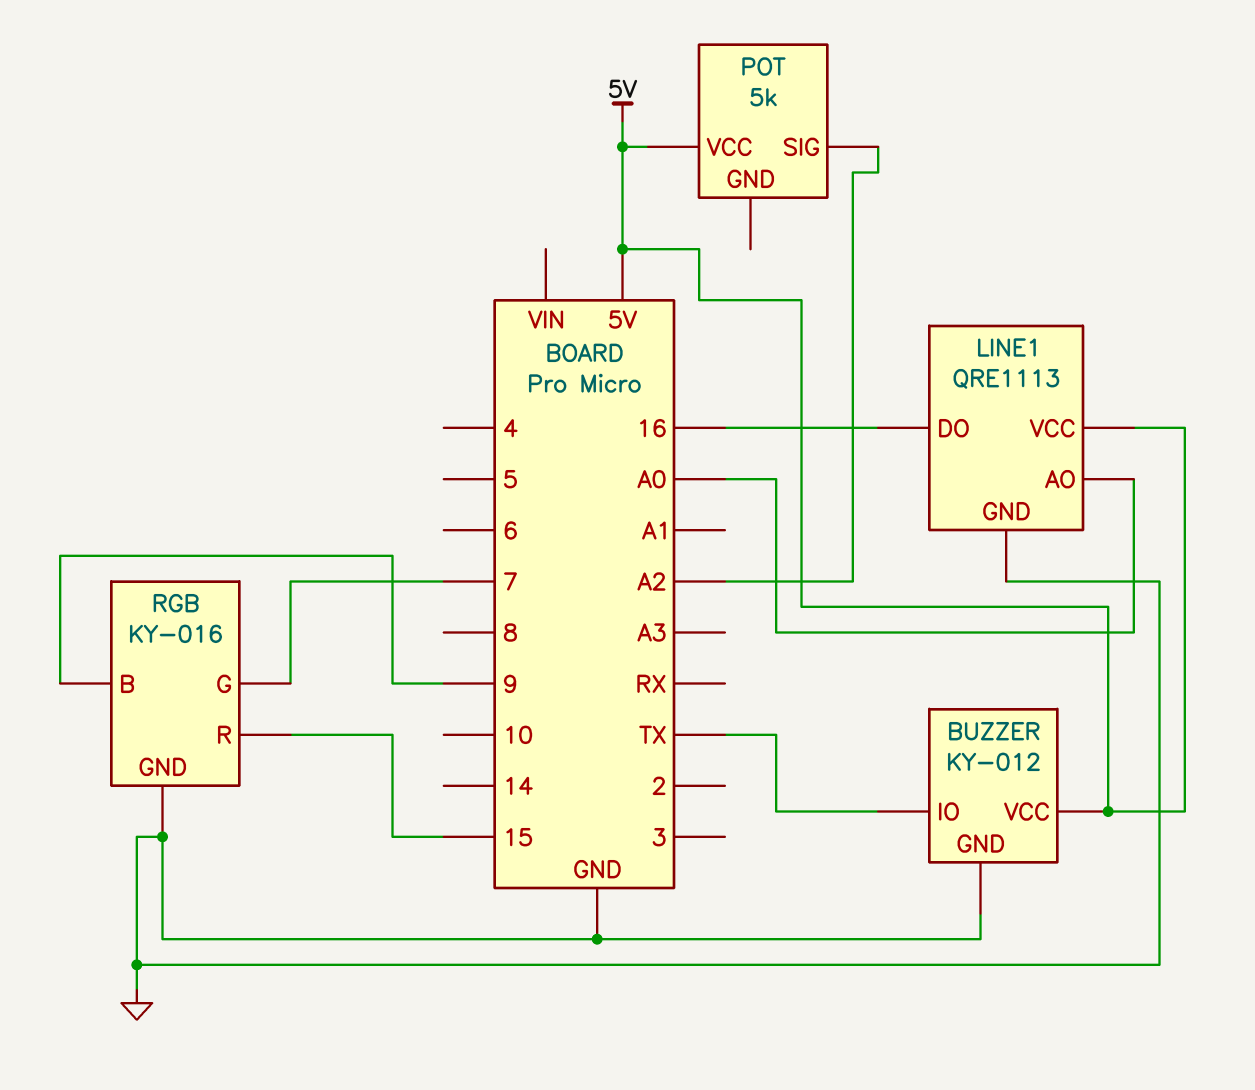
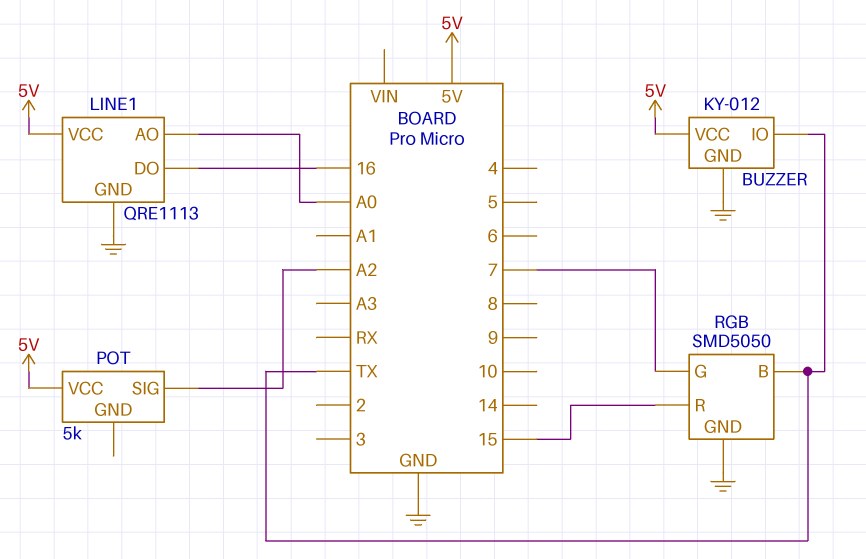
RGB: KY-016 -> SMD5050
RGB pin B: 9 -> TX

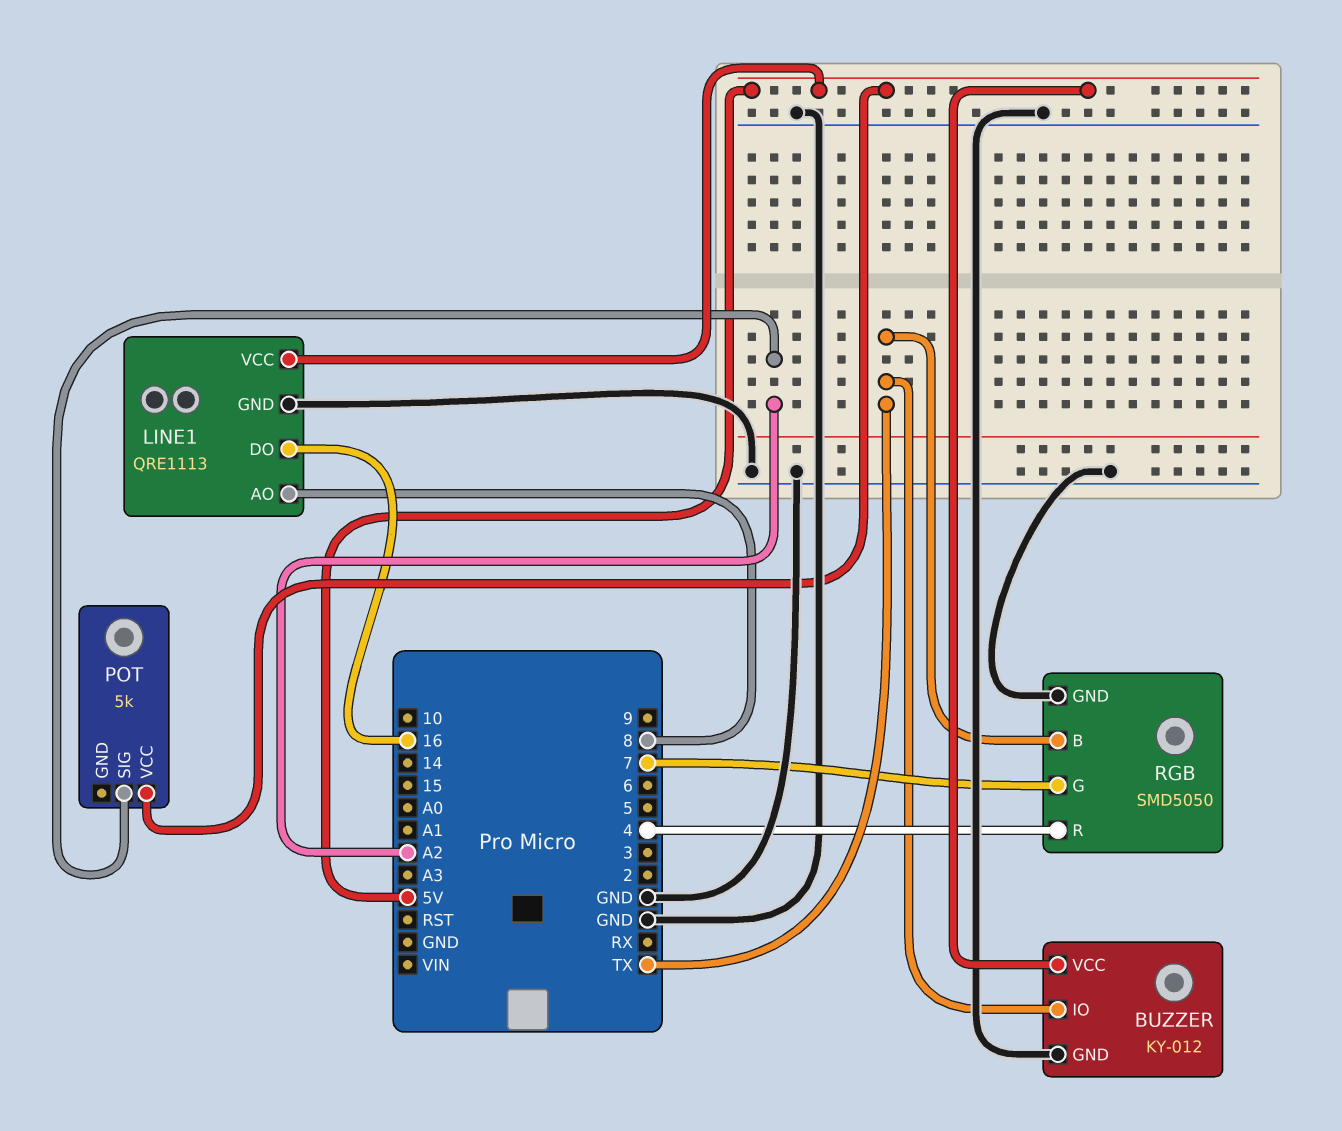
LINE1 pin AO: A0 -> 8
RGB pin R: 15 -> 4

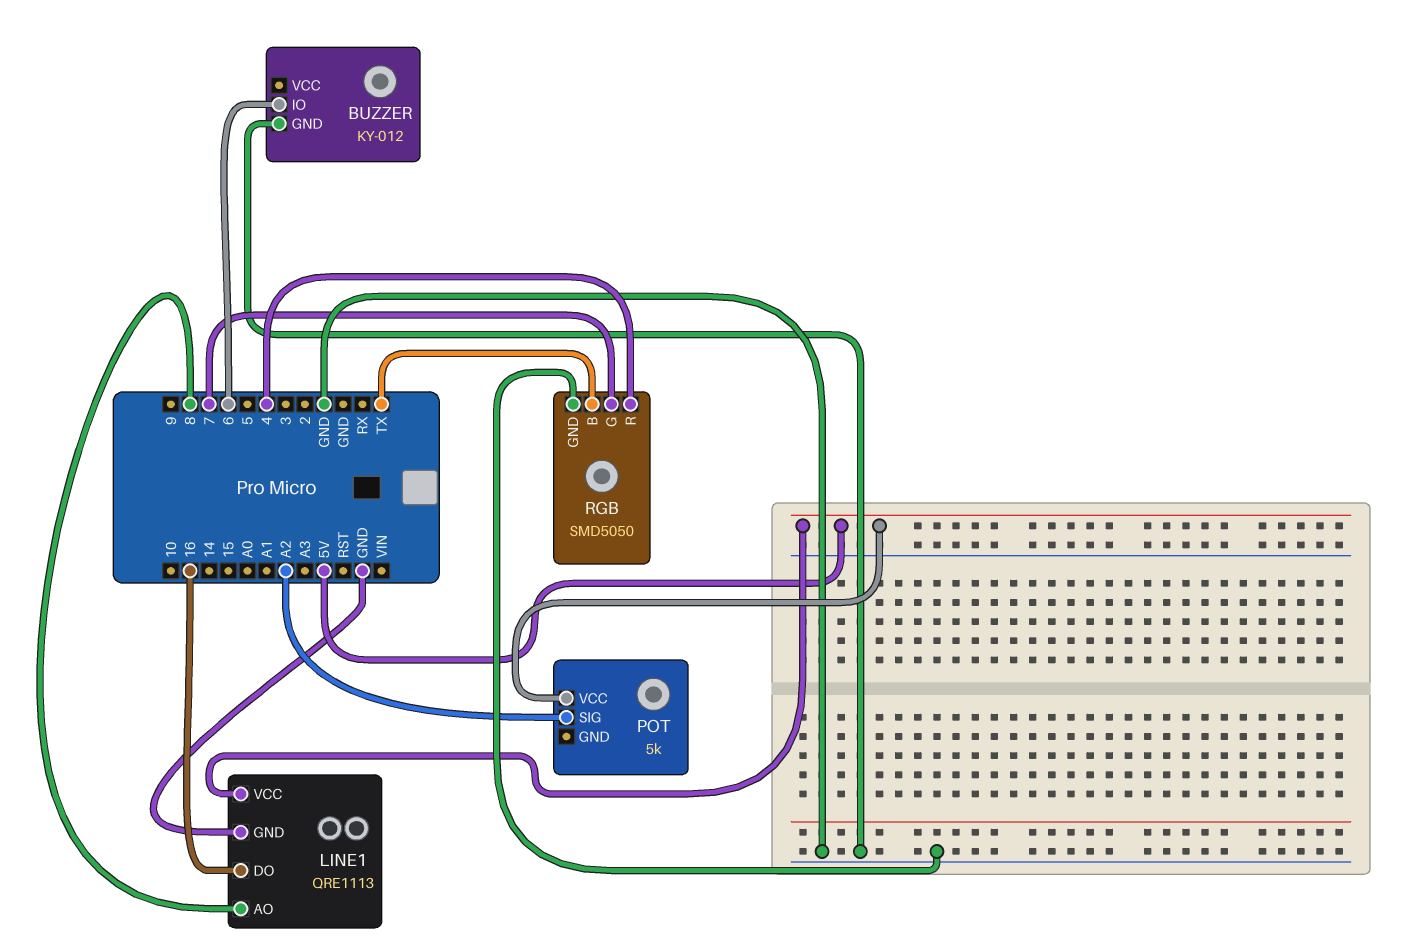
BUZZER pin IO: TX -> 6
BUZZER pin VCC: 5V -> none

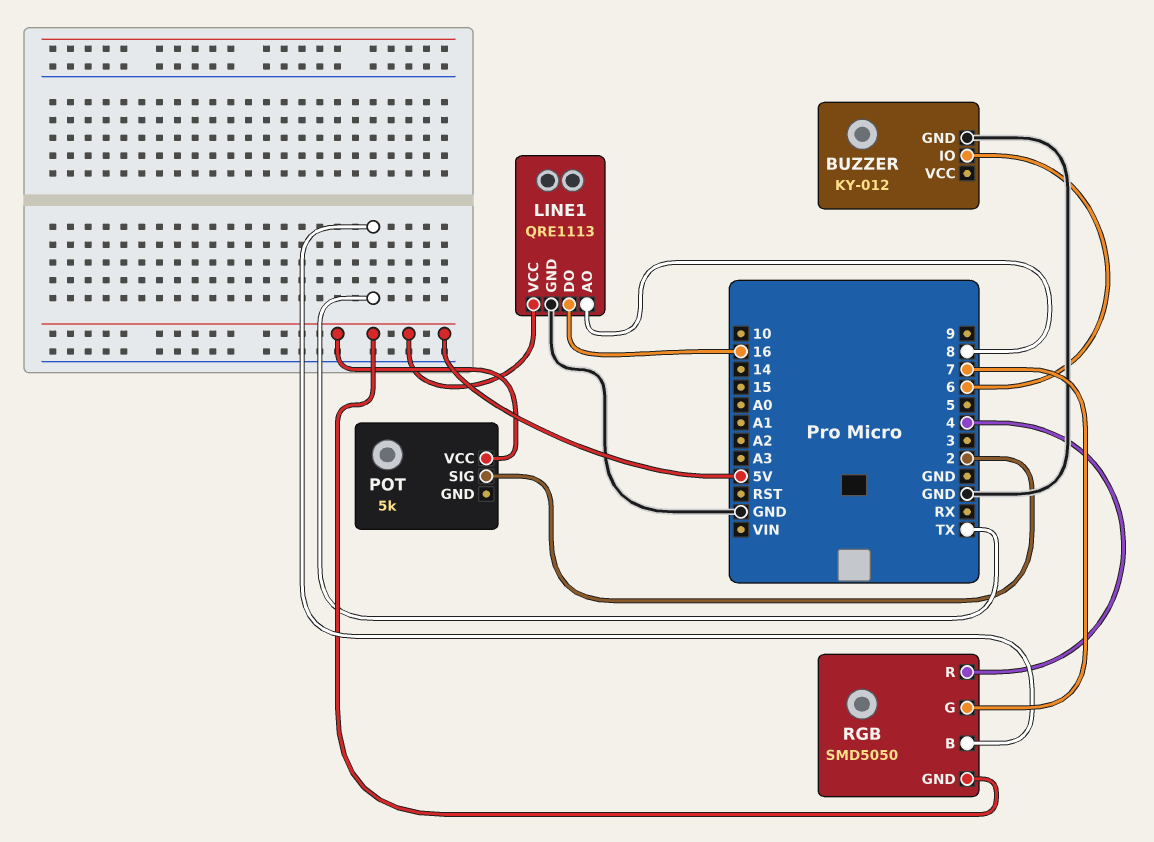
POT pin SIG: A2 -> 2
RGB pin GND: GND -> 5V

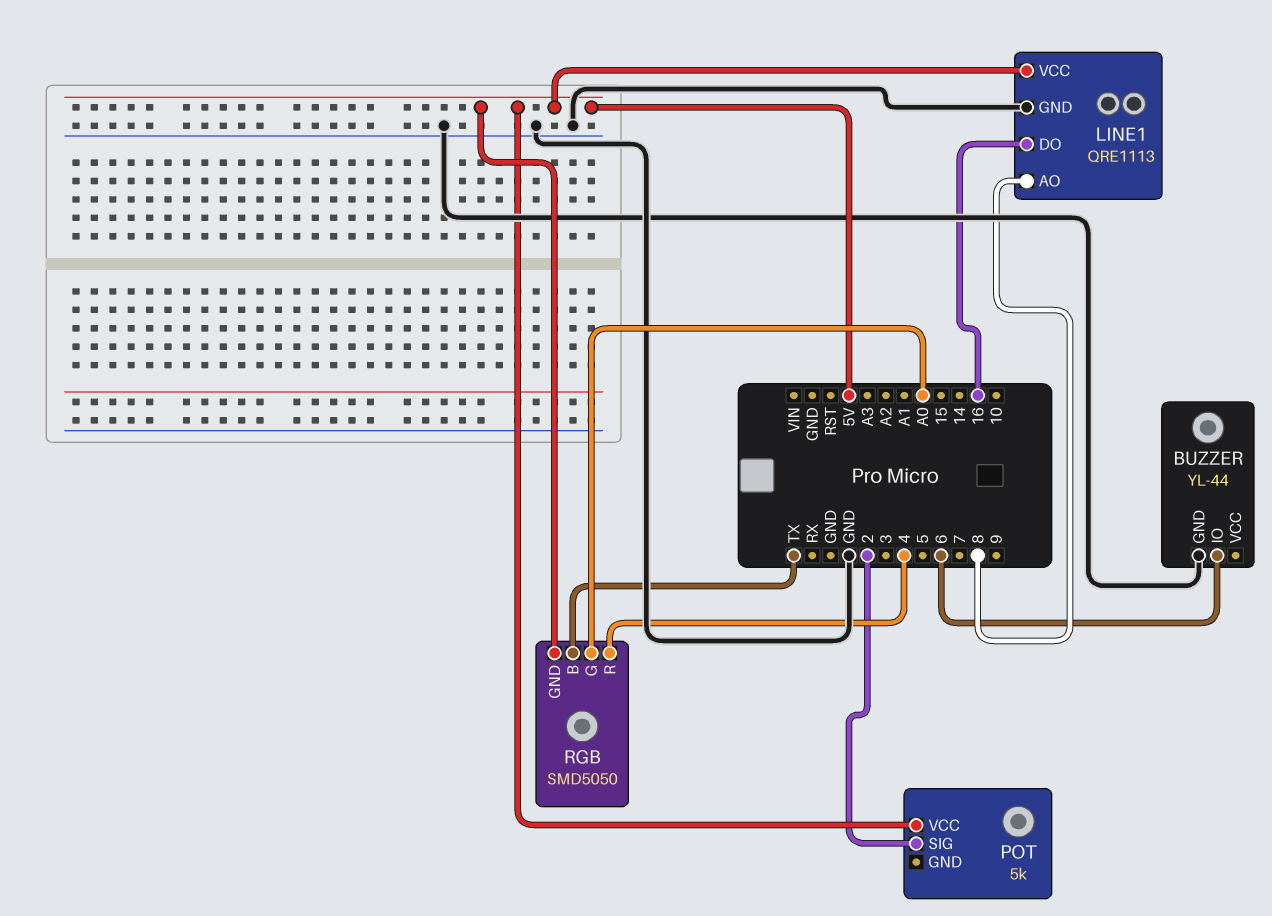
BUZZER: KY-012 -> YL-44
RGB pin G: 7 -> A0

